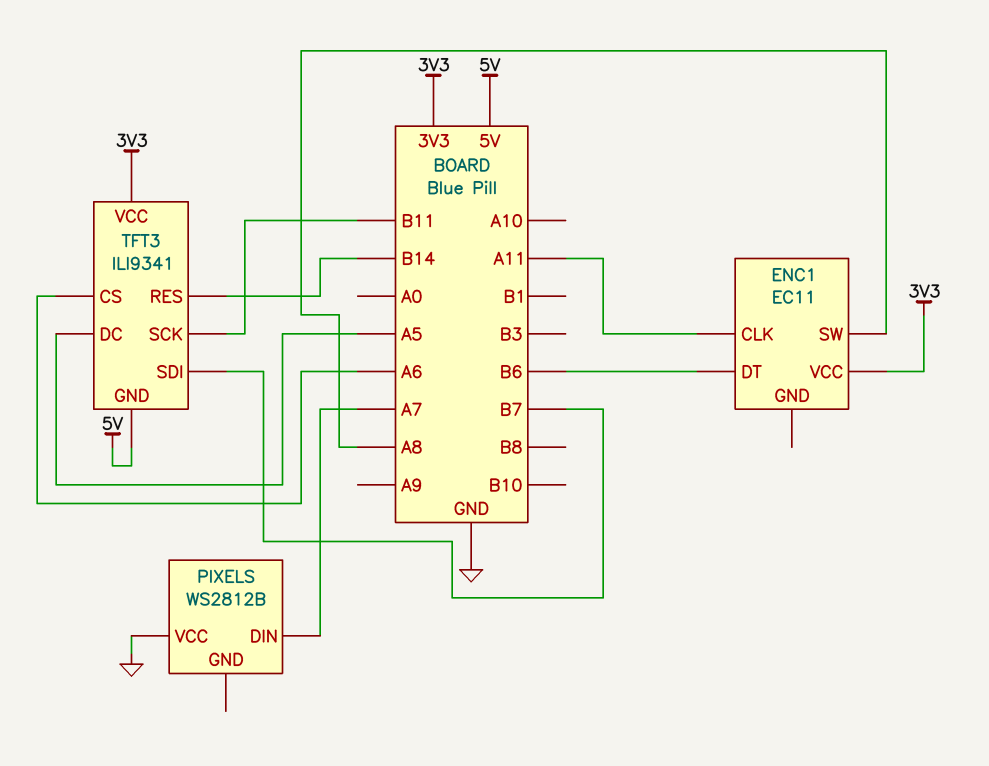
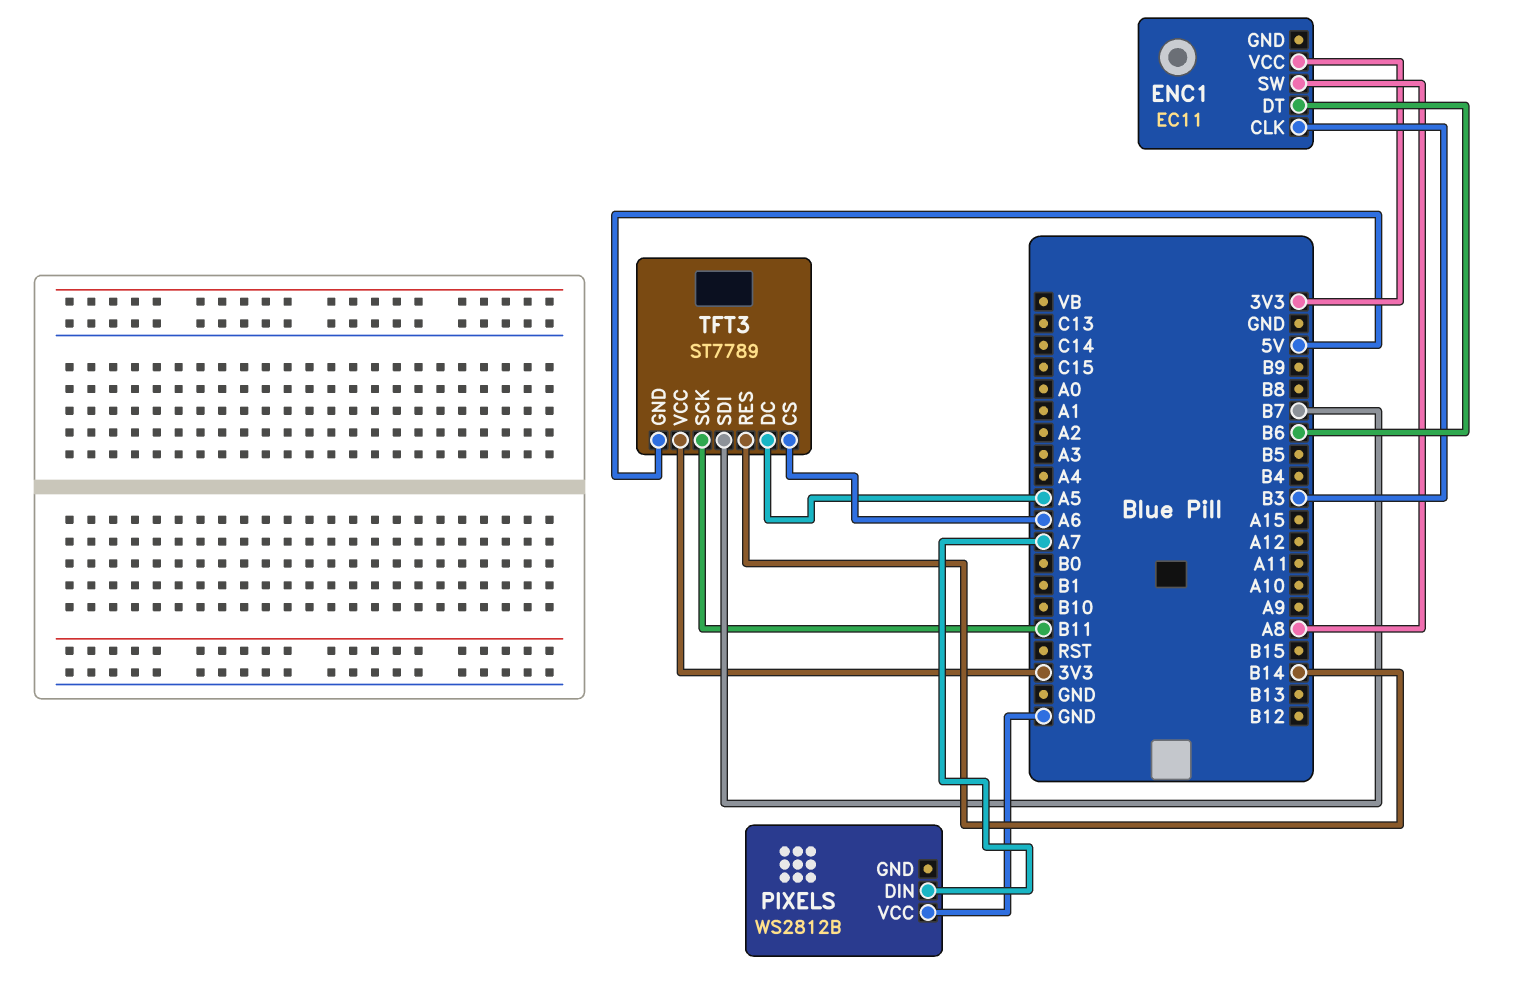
ENC1 pin CLK: A11 -> B3
TFT3: ILI9341 -> ST7789

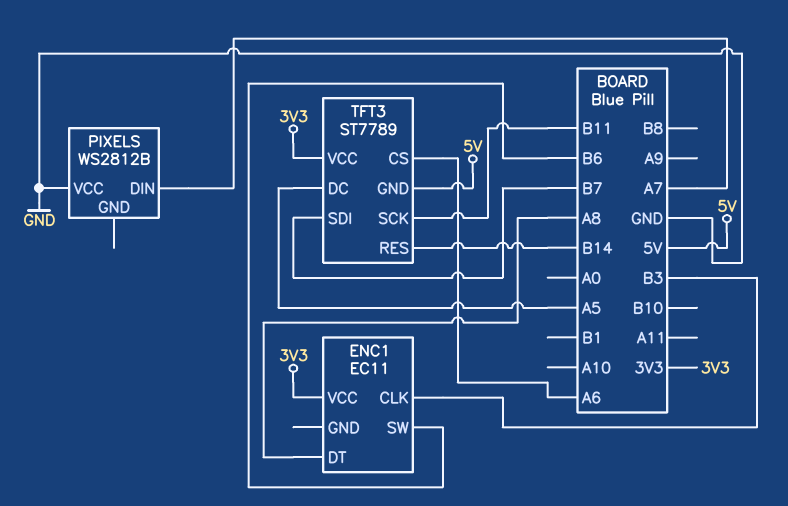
ENC1 pin DT: B6 -> A8
ENC1 pin SW: A8 -> B6

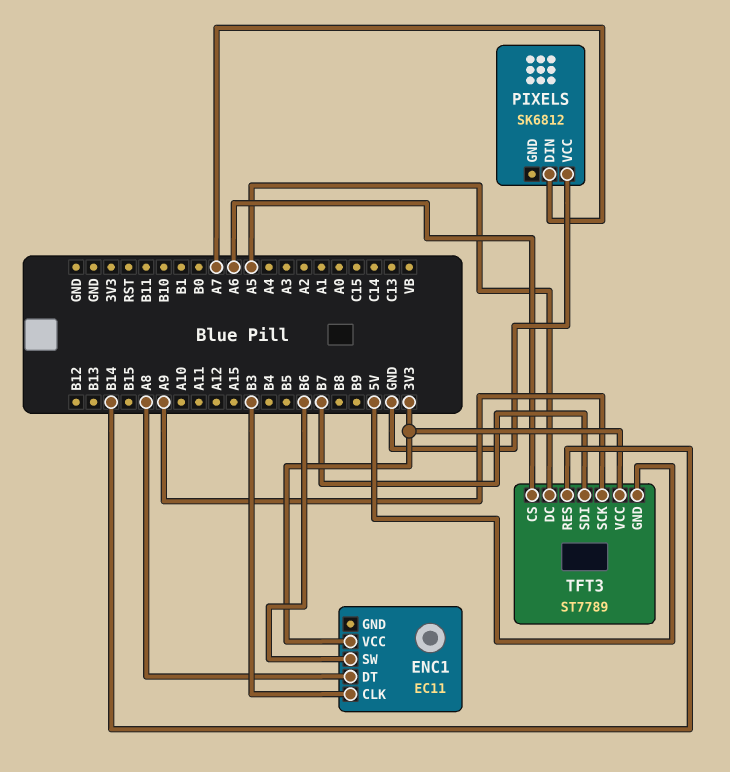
PIXELS: WS2812B -> SK6812
TFT3 pin SCK: B11 -> A9

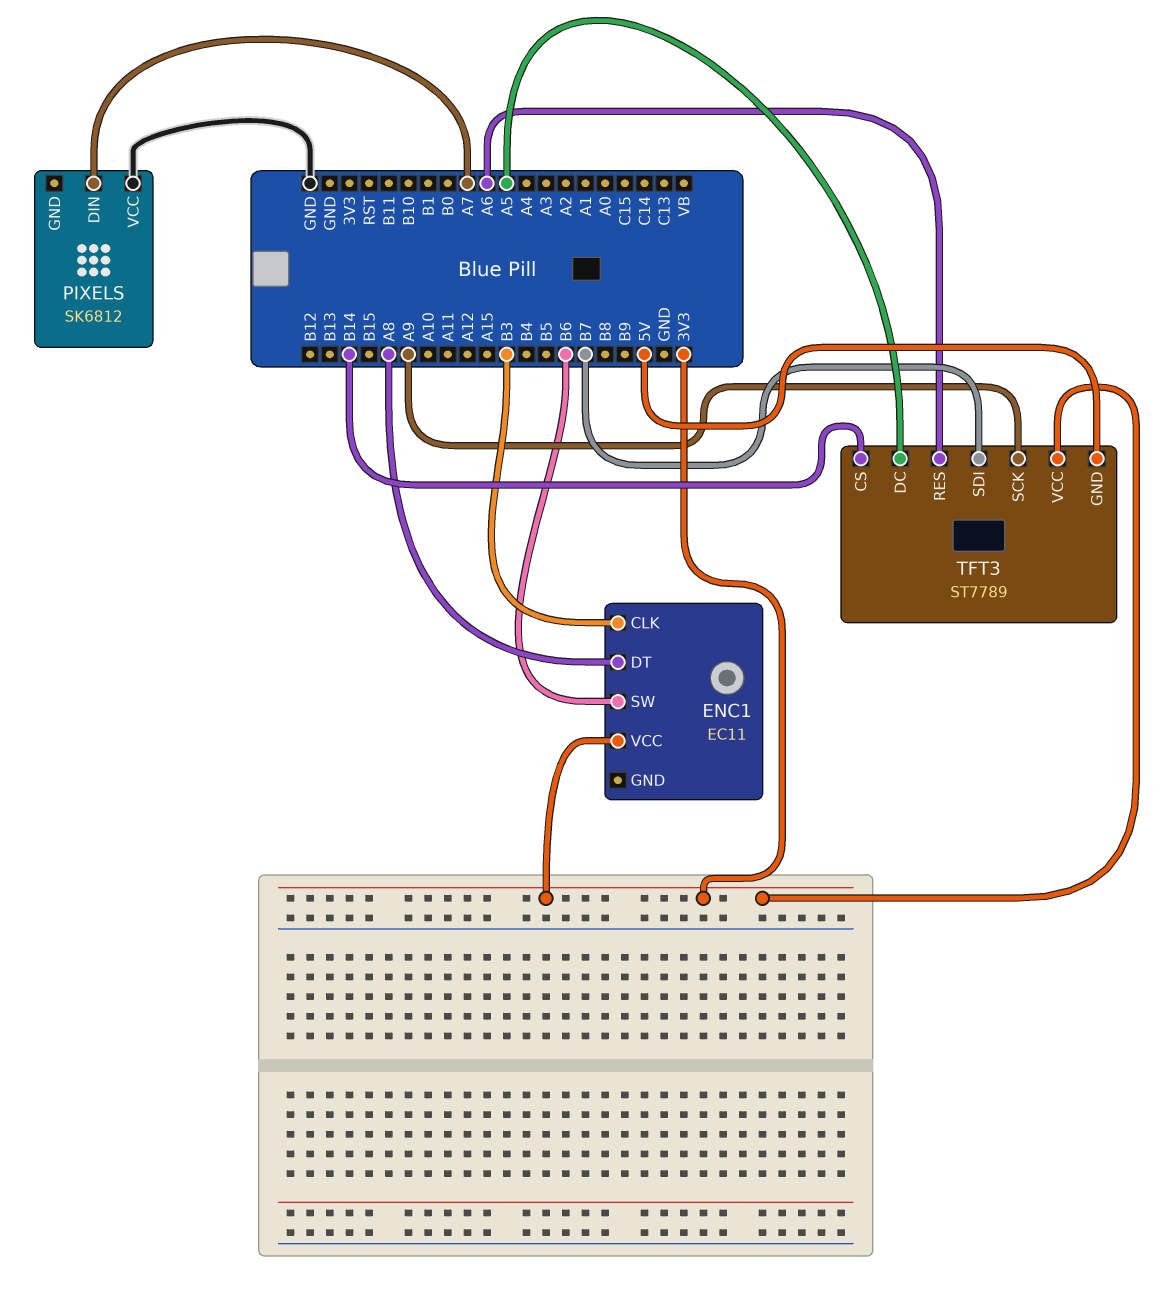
TFT3 pin CS: A6 -> B14
TFT3 pin RES: B14 -> A6

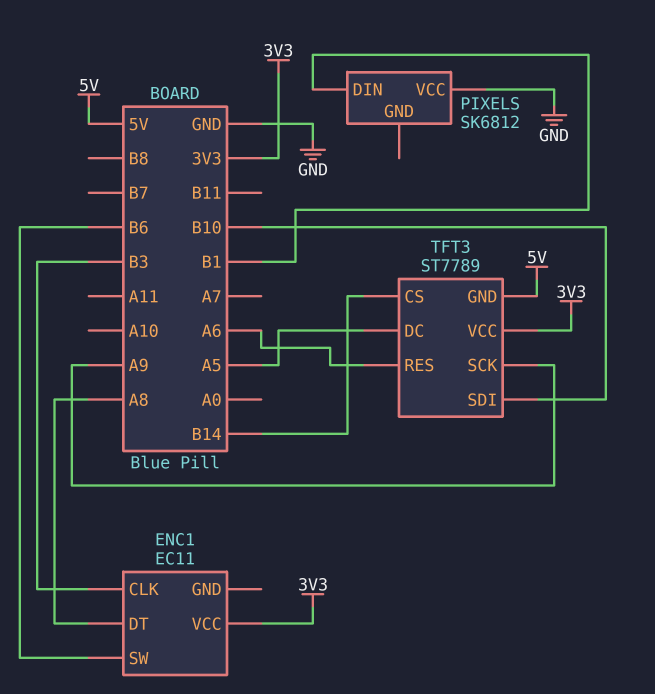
PIXELS pin DIN: A7 -> B1
TFT3 pin SDI: B7 -> B10

